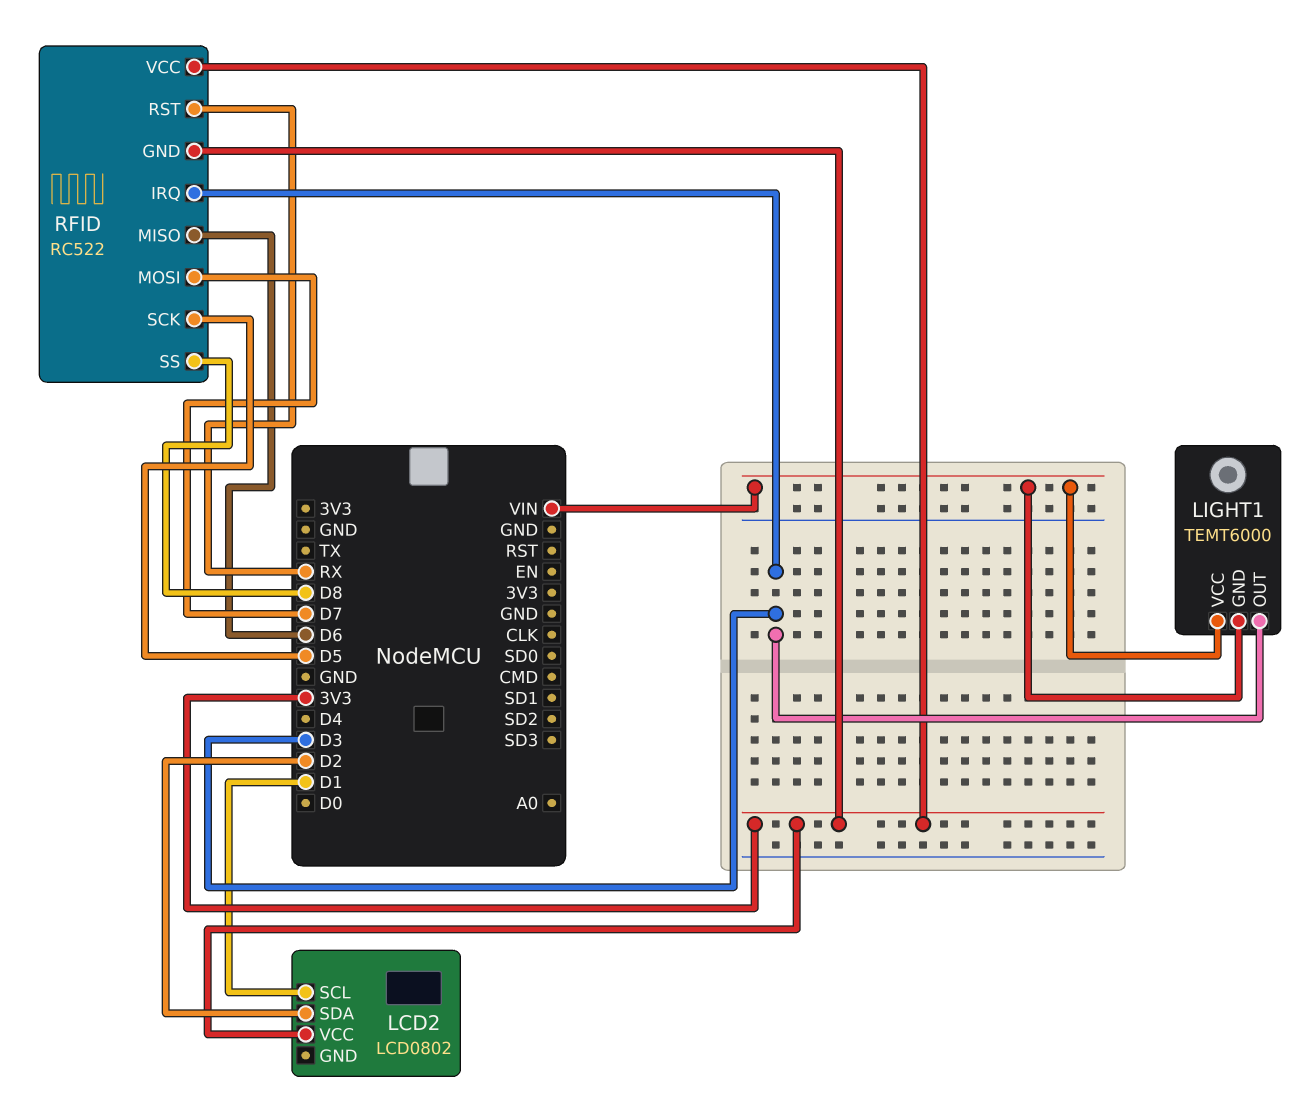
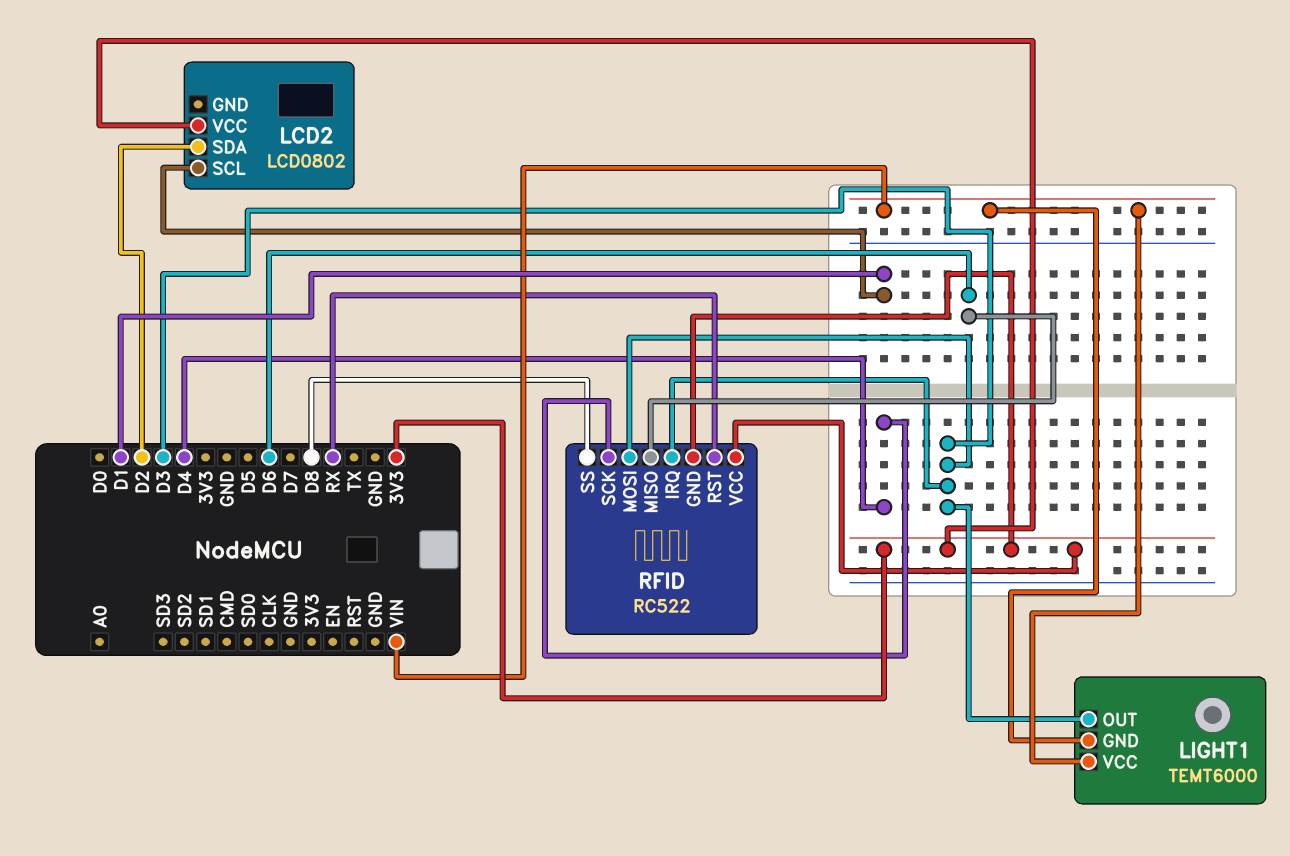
RFID pin MOSI: D7 -> D3
RFID pin SCK: D5 -> D4

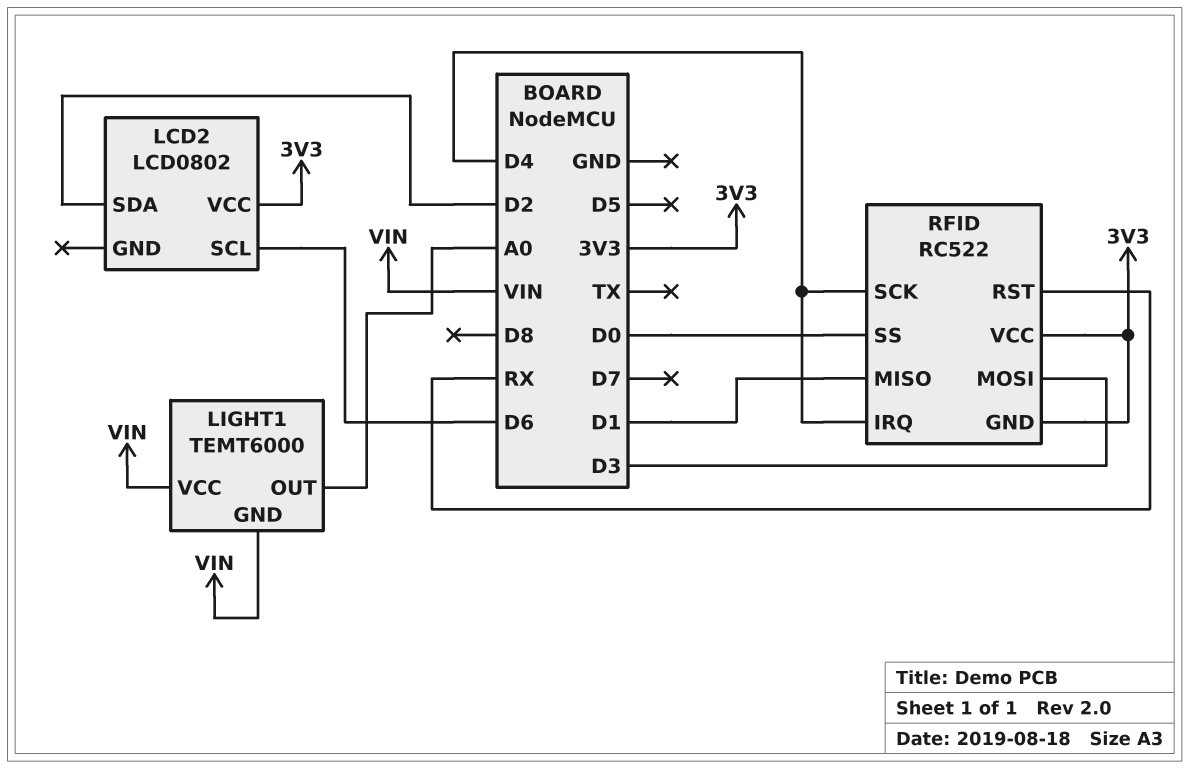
LCD2 pin SCL: D1 -> D6
LIGHT1 pin OUT: D3 -> A0
RFID pin IRQ: D3 -> D4
RFID pin MISO: D6 -> D1
RFID pin SS: D8 -> D0

